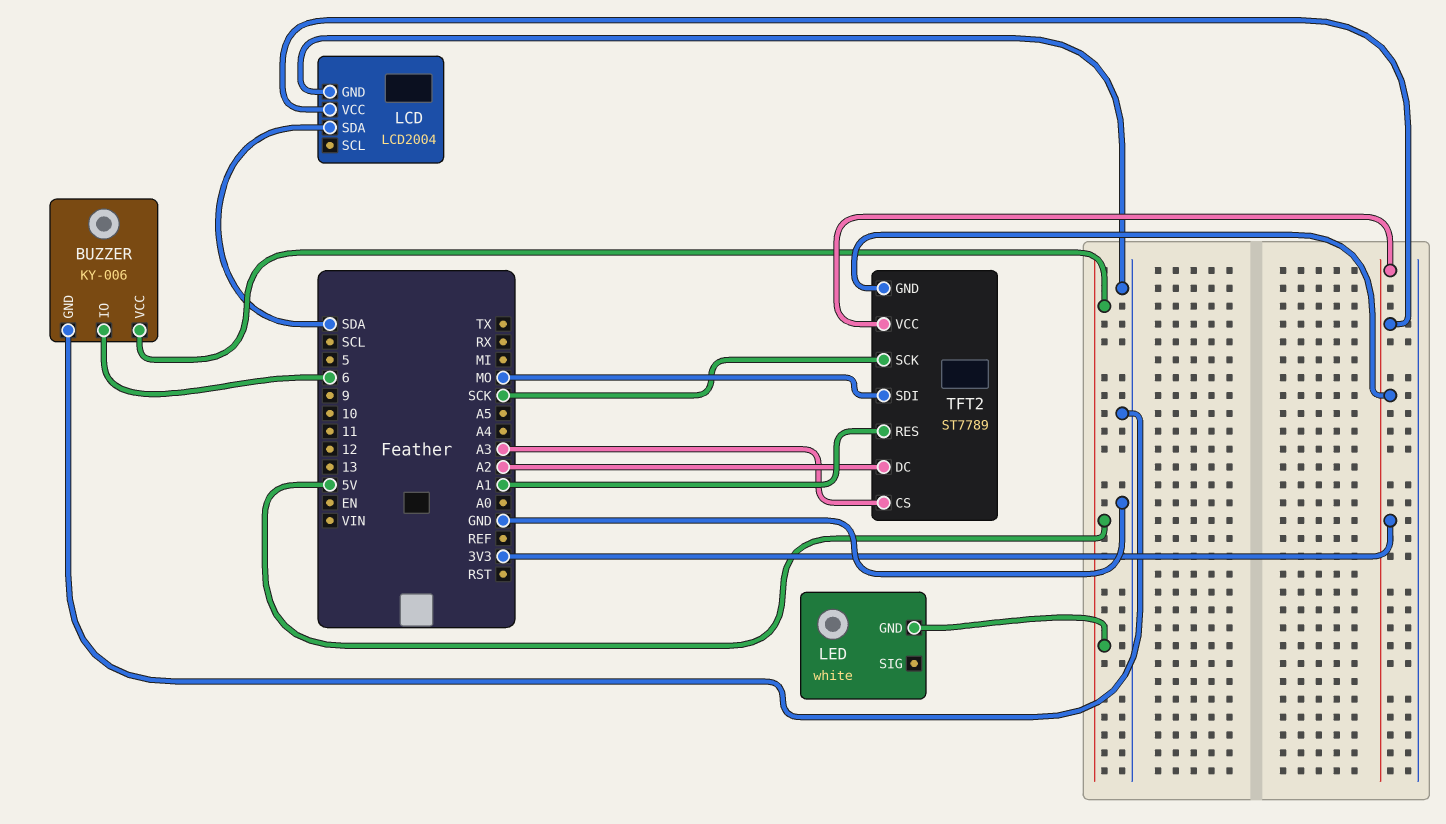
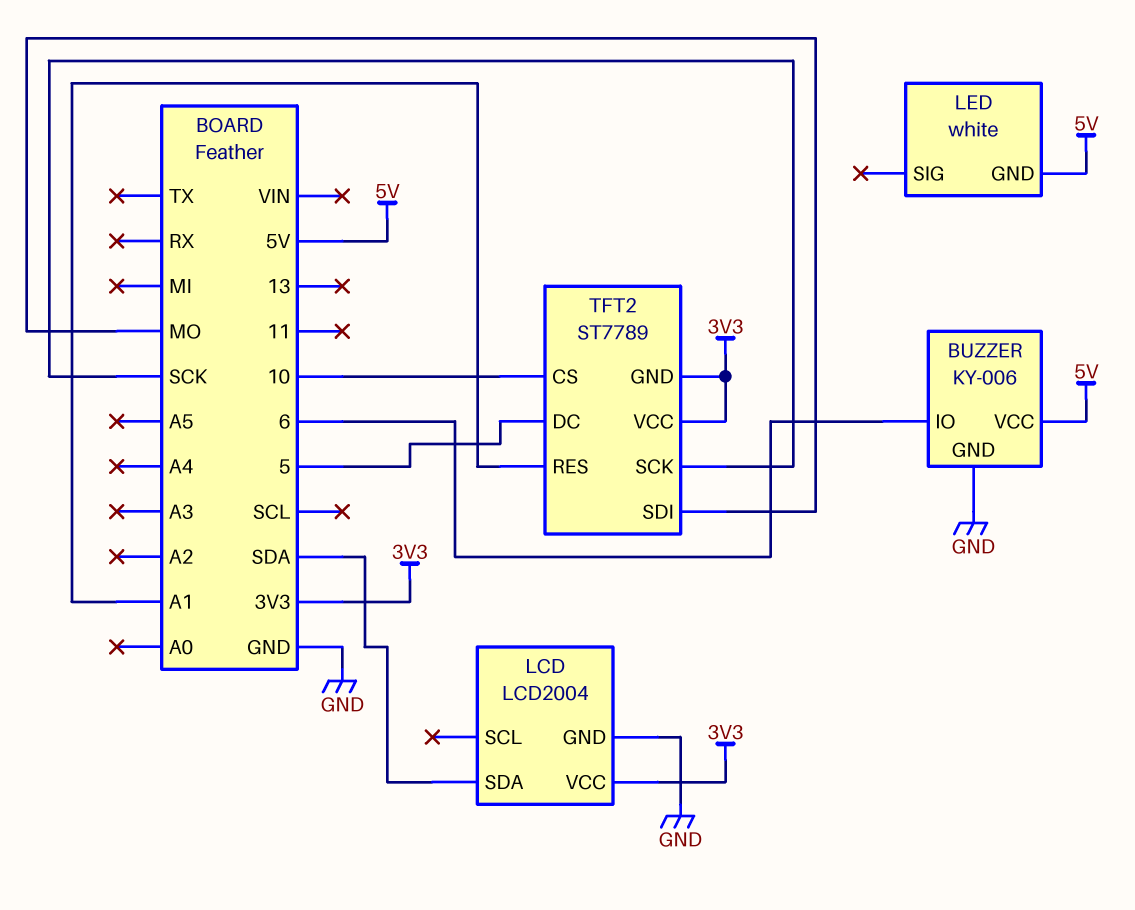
TFT2 pin CS: A3 -> 10
TFT2 pin DC: A2 -> 5

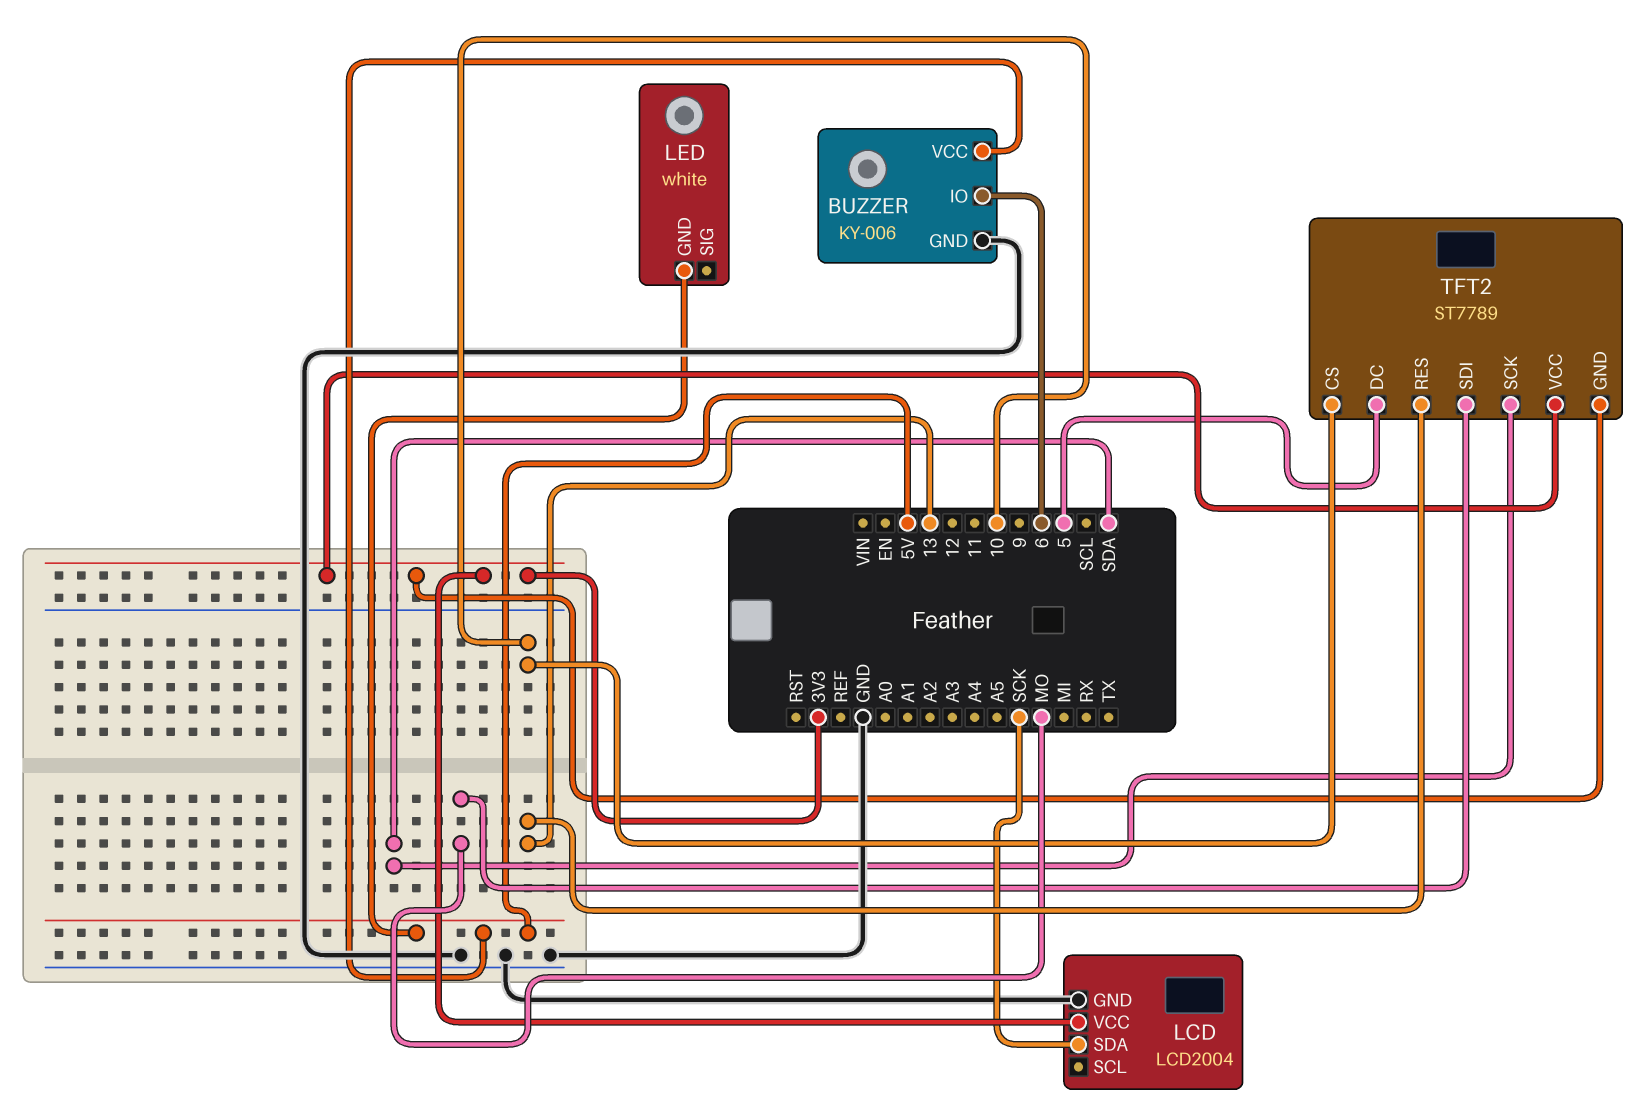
LCD pin SDA: SDA -> SCK
TFT2 pin RES: A1 -> 13
TFT2 pin SCK: SCK -> SDA

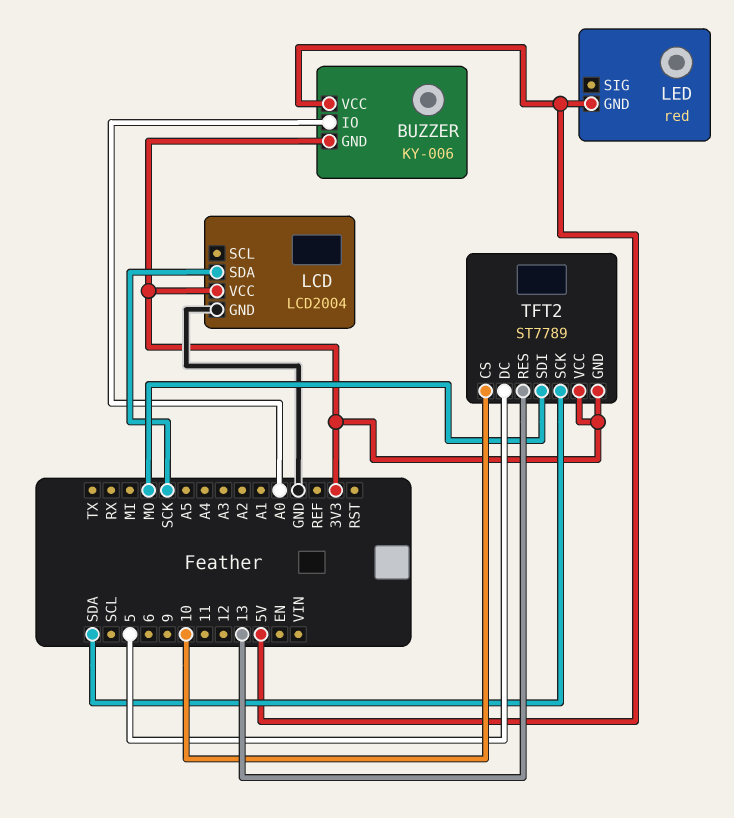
BUZZER pin GND: GND -> 3V3
BUZZER pin IO: 6 -> A0
LED: white -> red

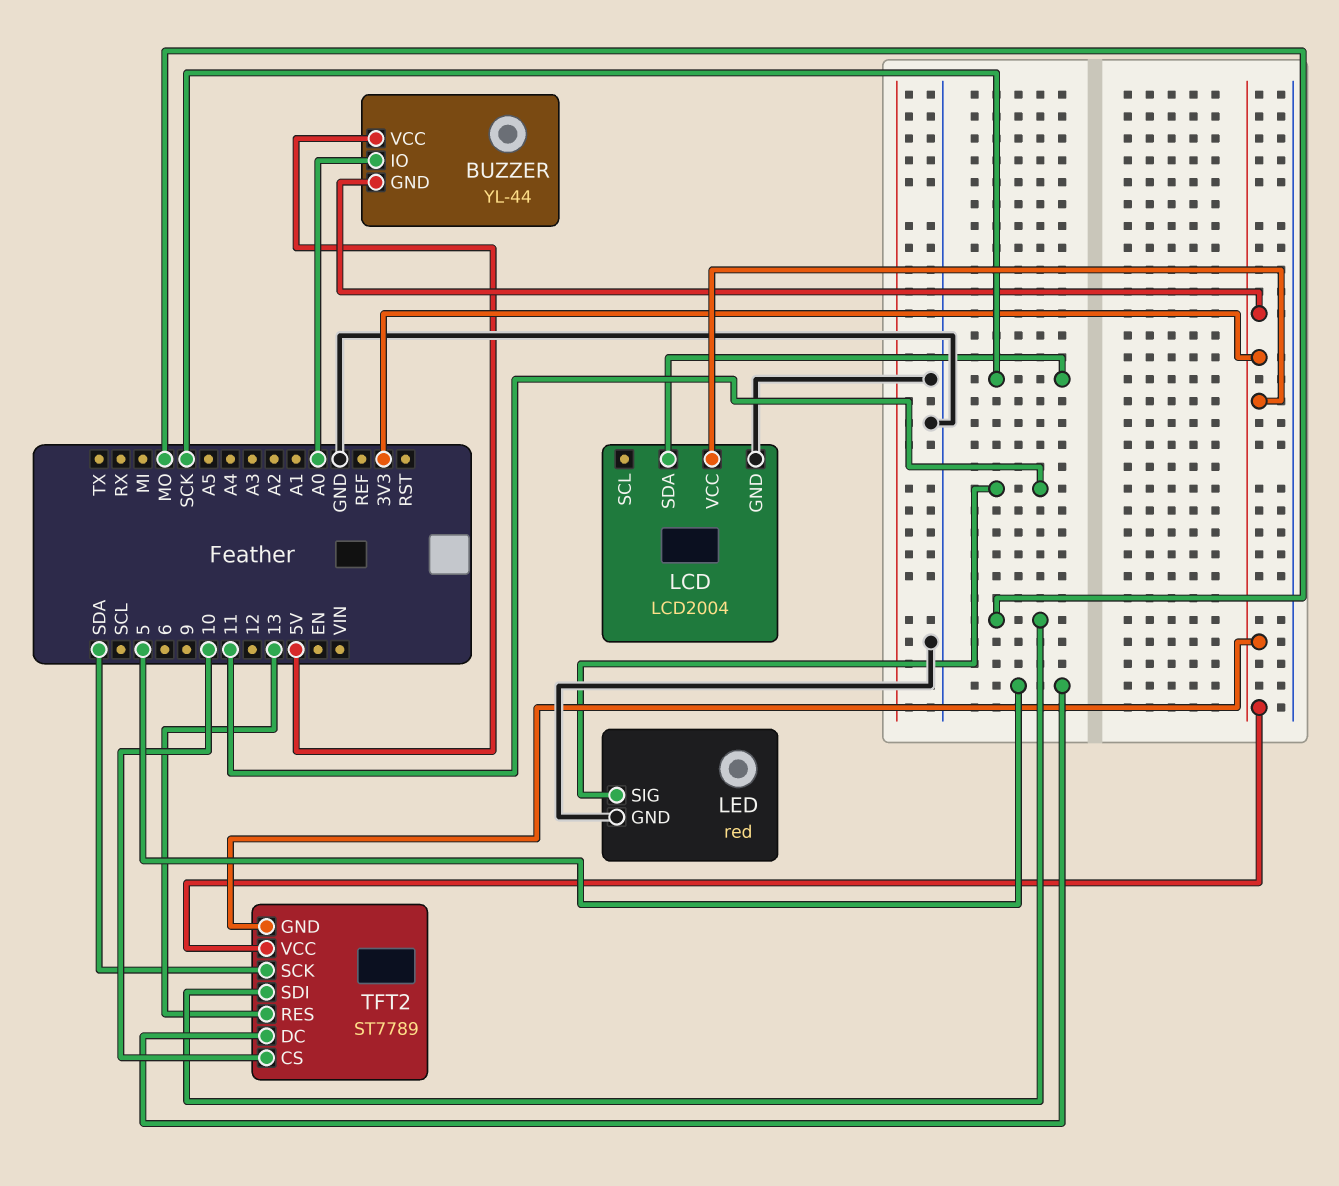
BUZZER: KY-006 -> YL-44
LED pin GND: 5V -> GND
LED pin SIG: none -> 11

